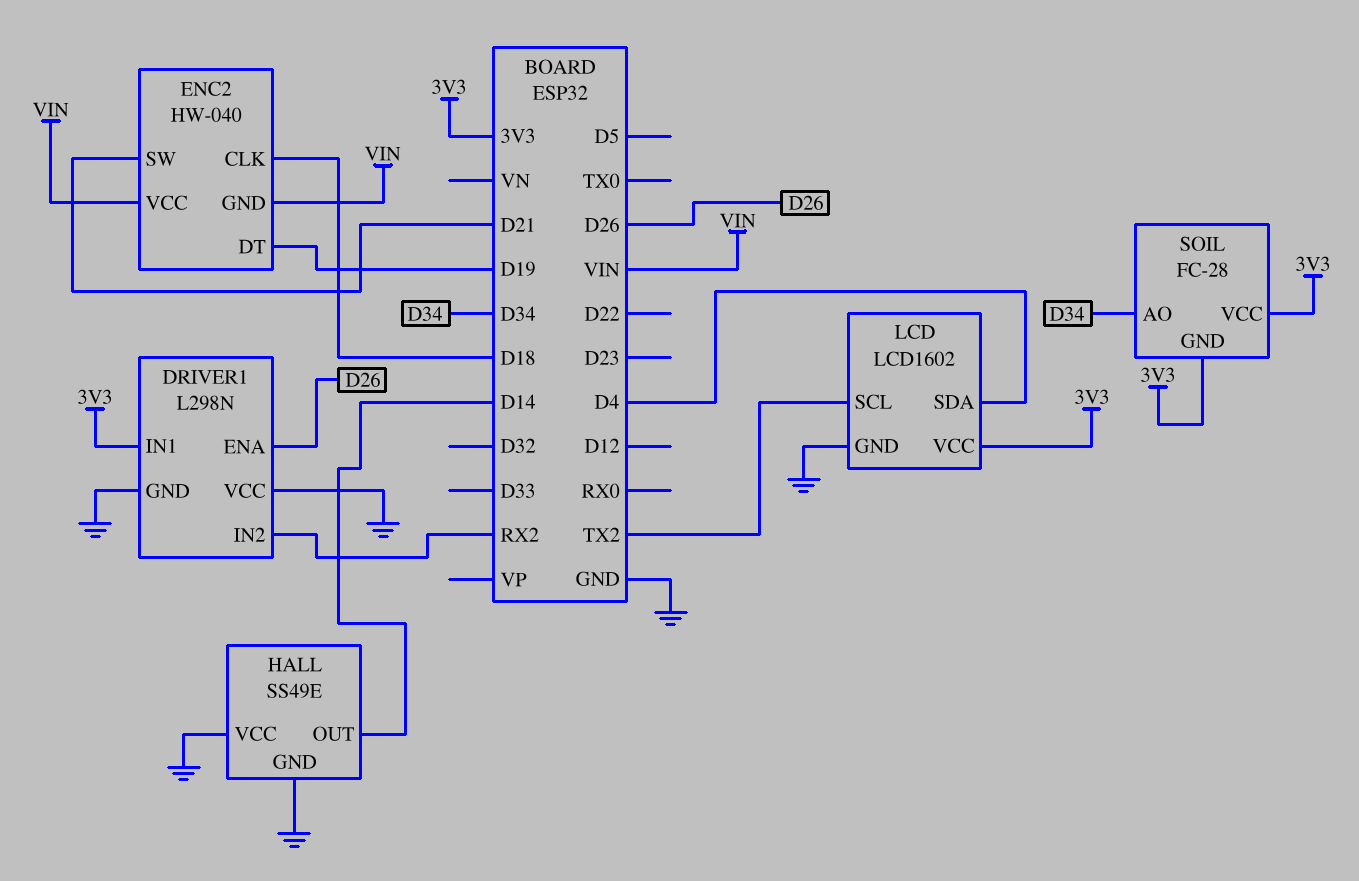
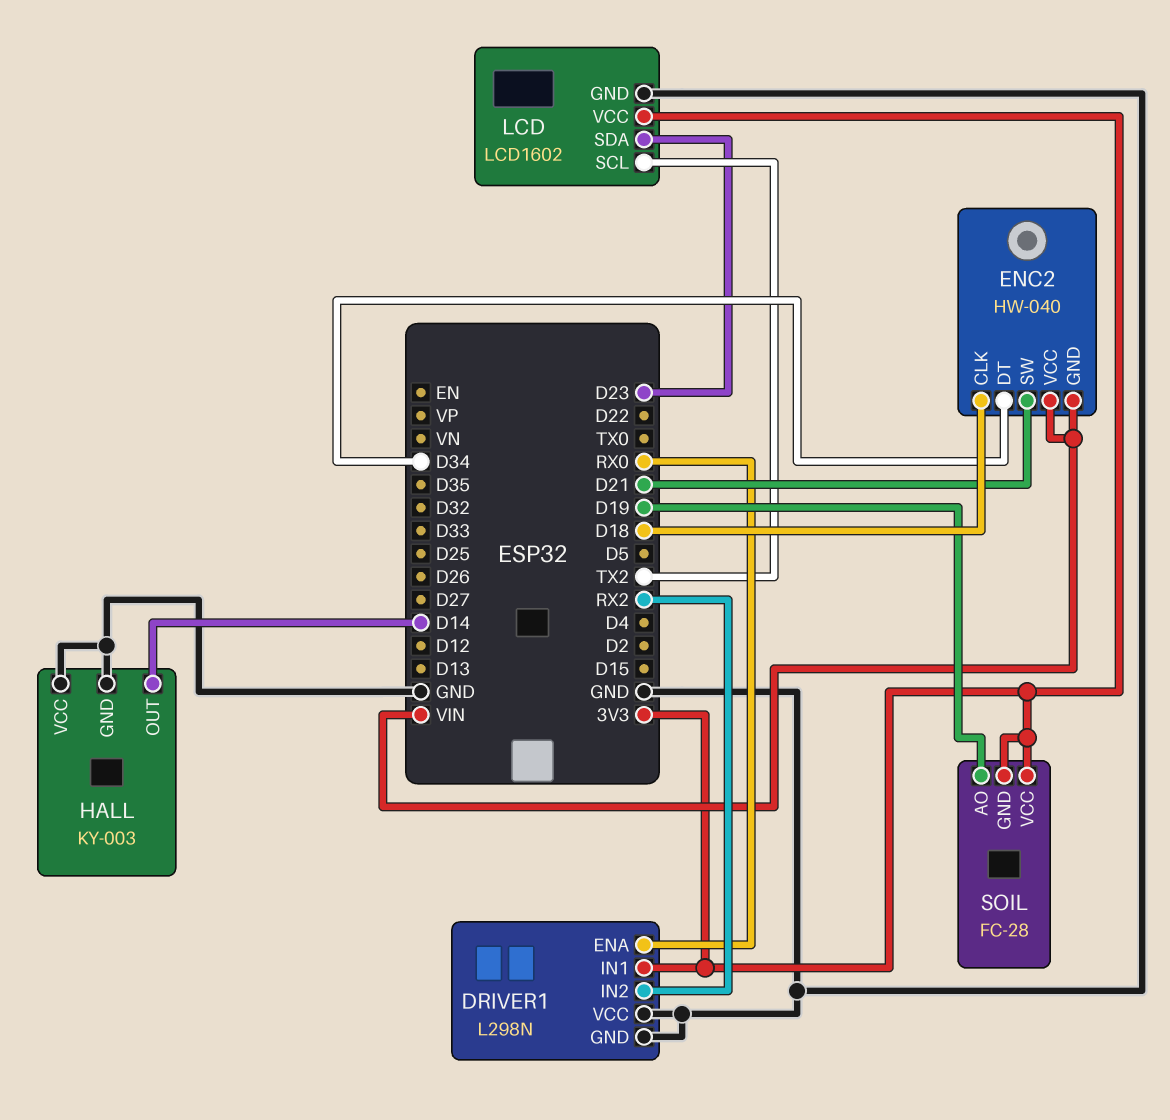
DRIVER1 pin ENA: D26 -> RX0
ENC2 pin DT: D19 -> D34
HALL: SS49E -> KY-003
LCD pin SDA: D4 -> D23
SOIL pin AO: D34 -> D19

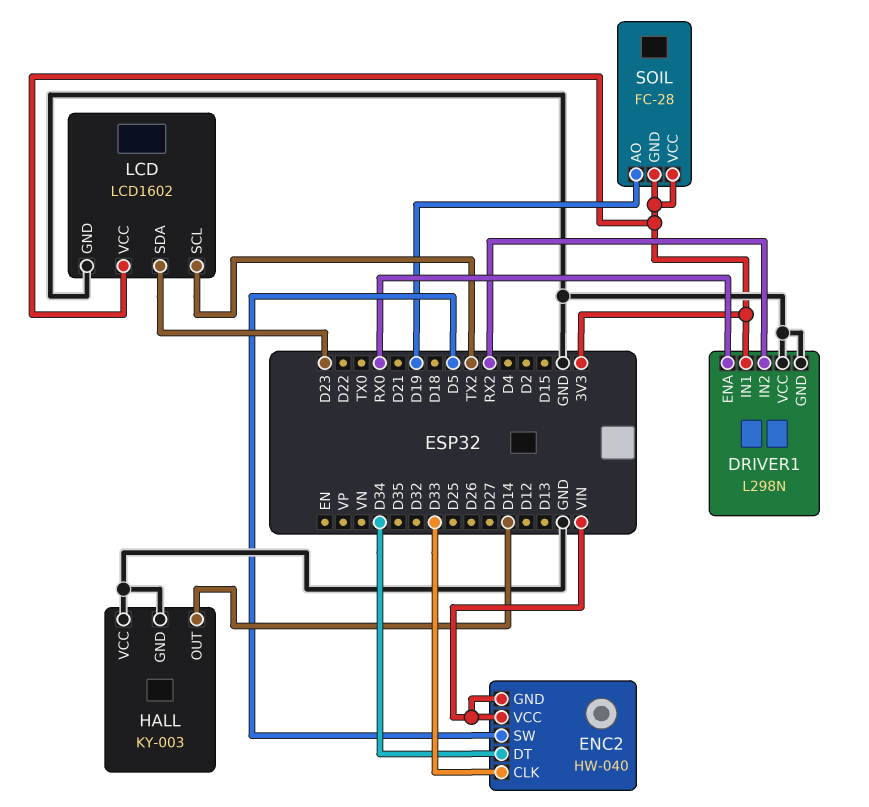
ENC2 pin CLK: D18 -> D33
ENC2 pin SW: D21 -> D5

